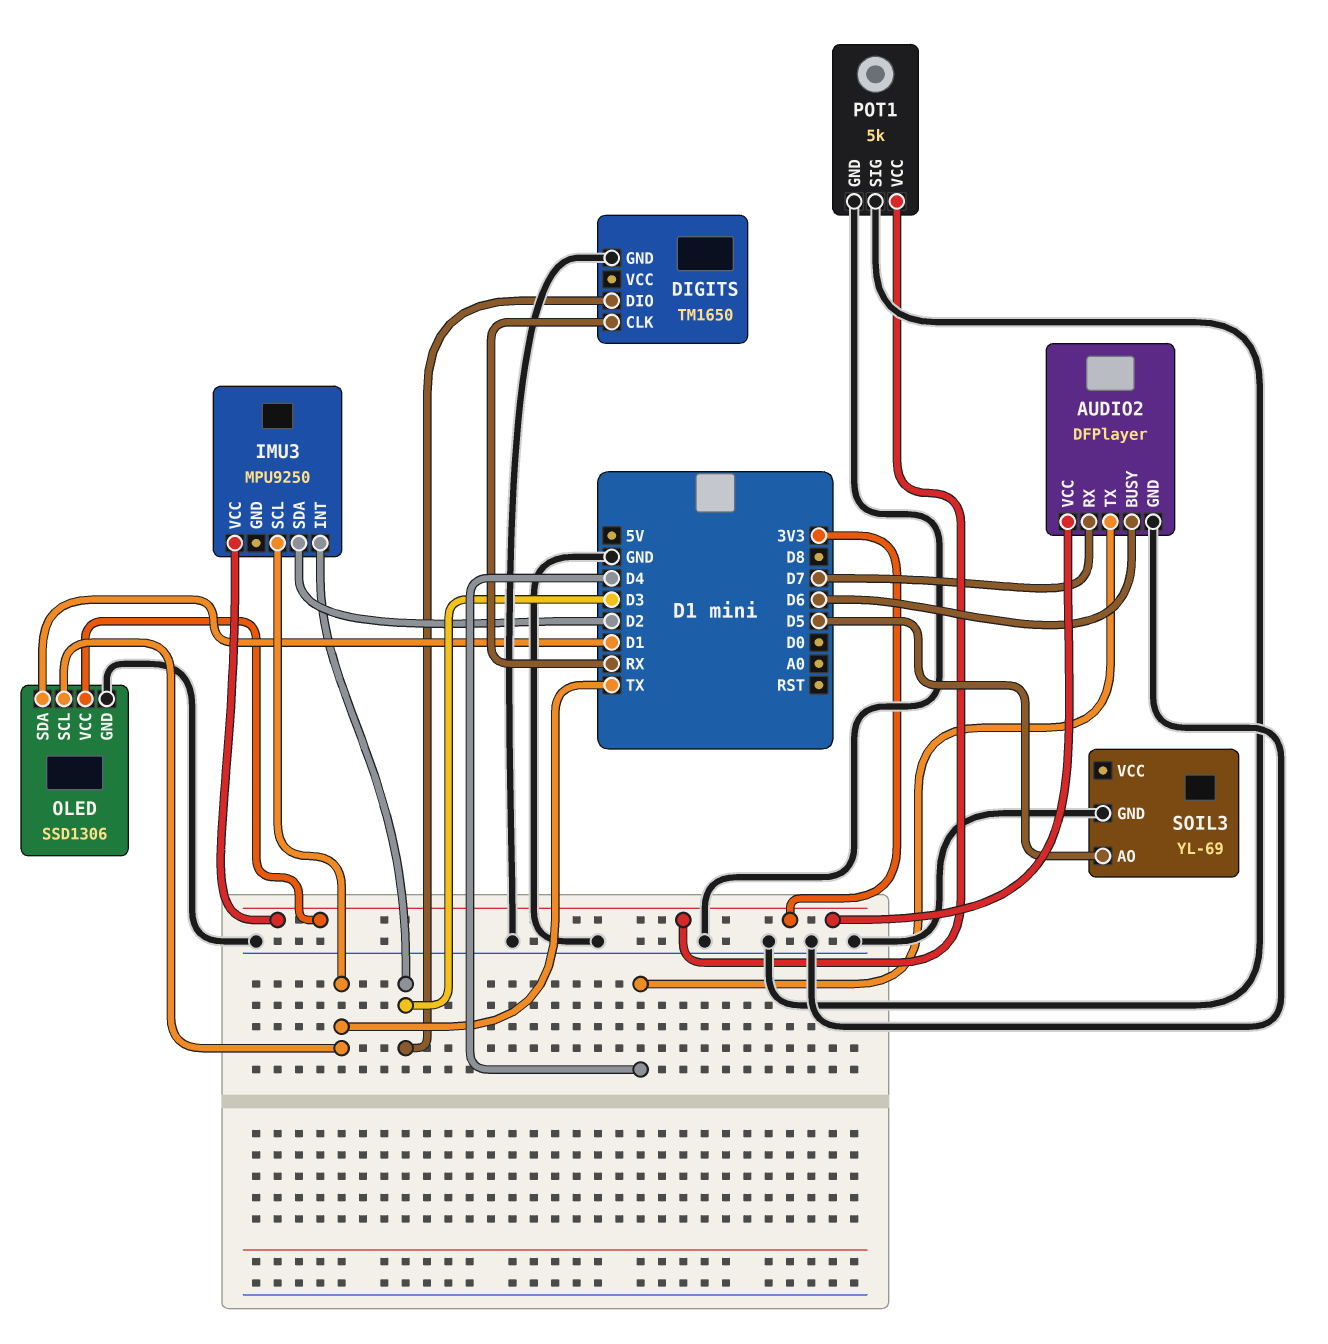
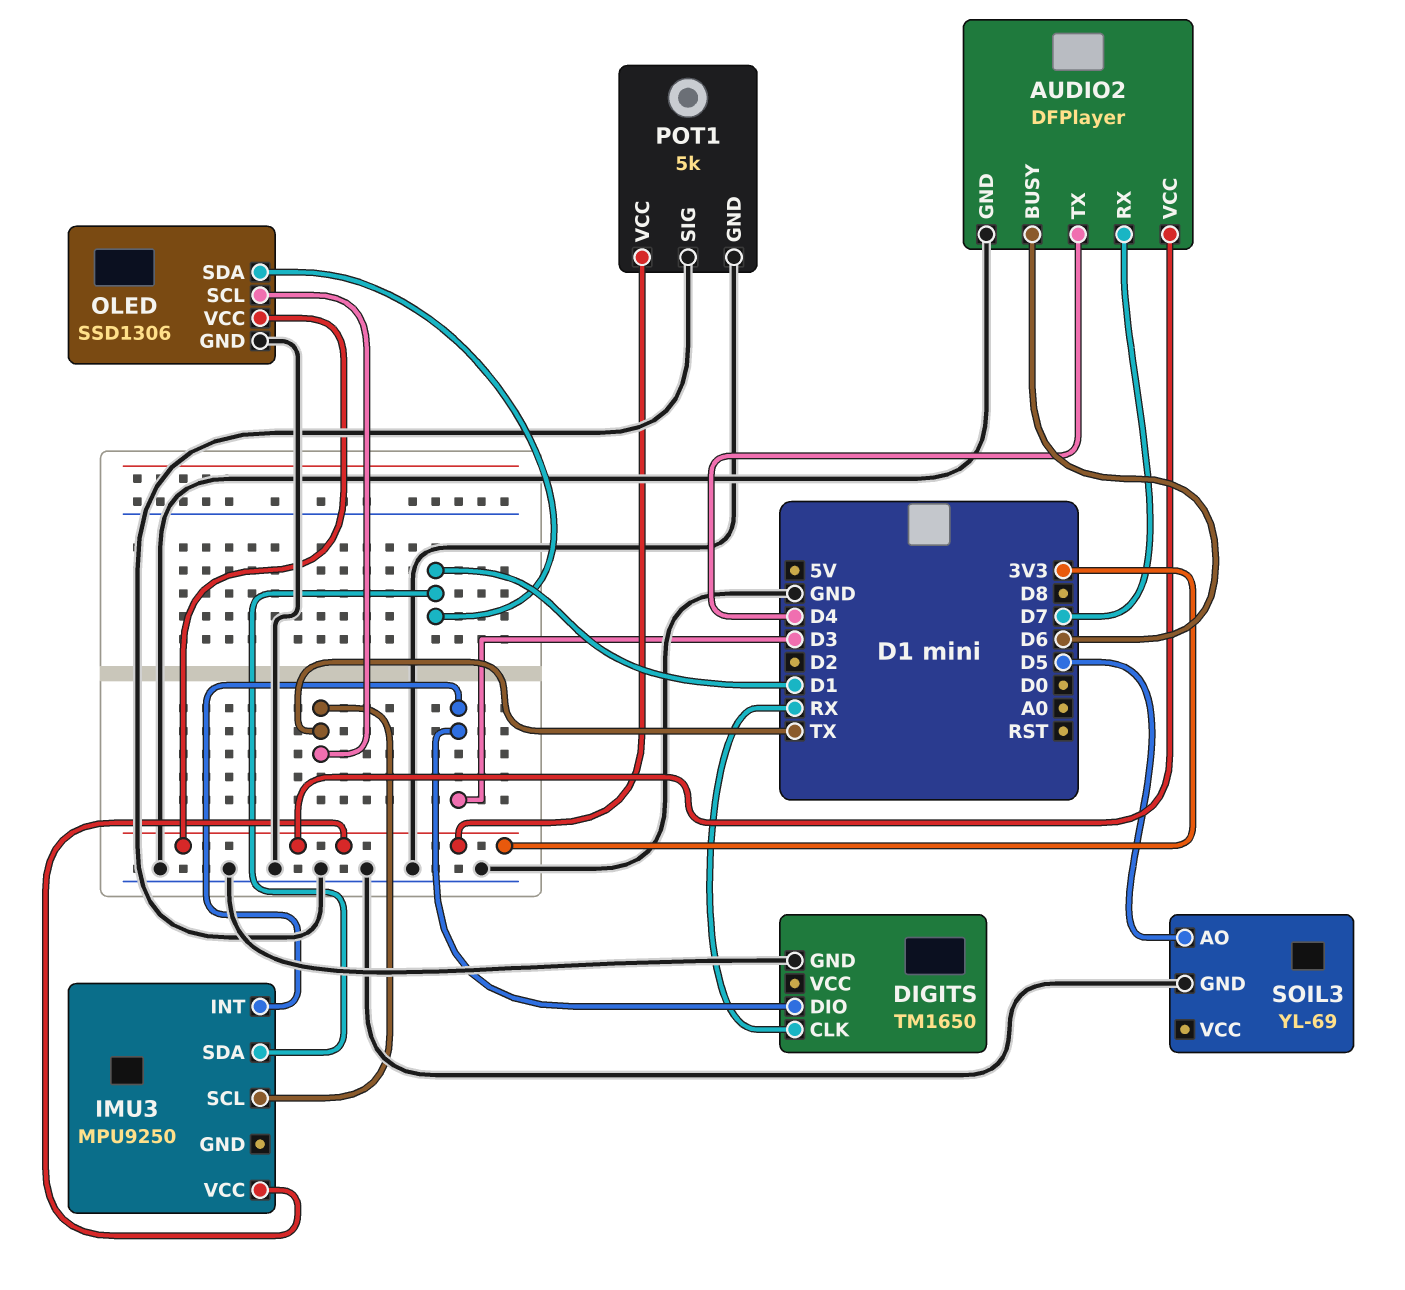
IMU3 pin SDA: D2 -> D1

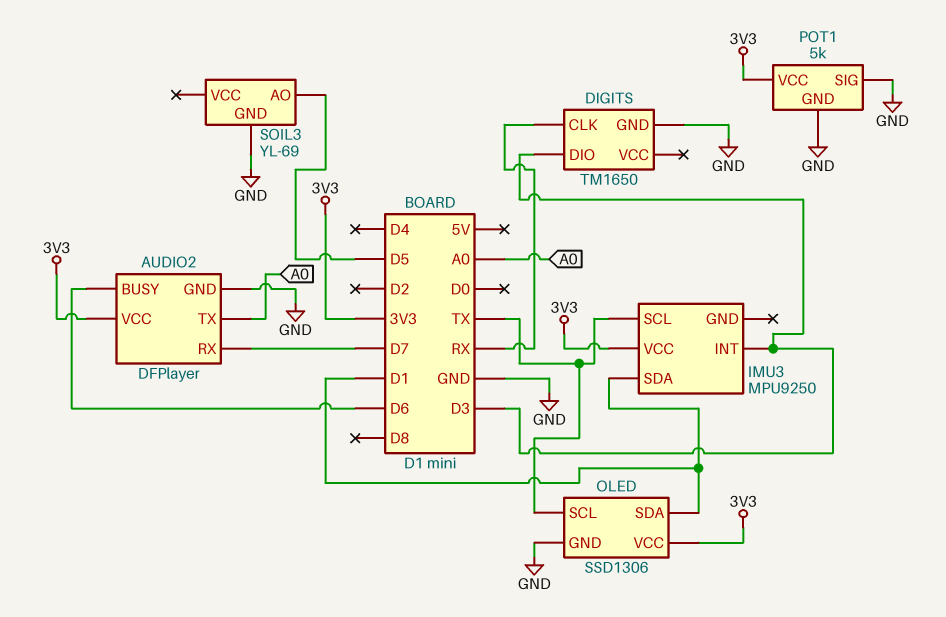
AUDIO2 pin TX: D4 -> A0

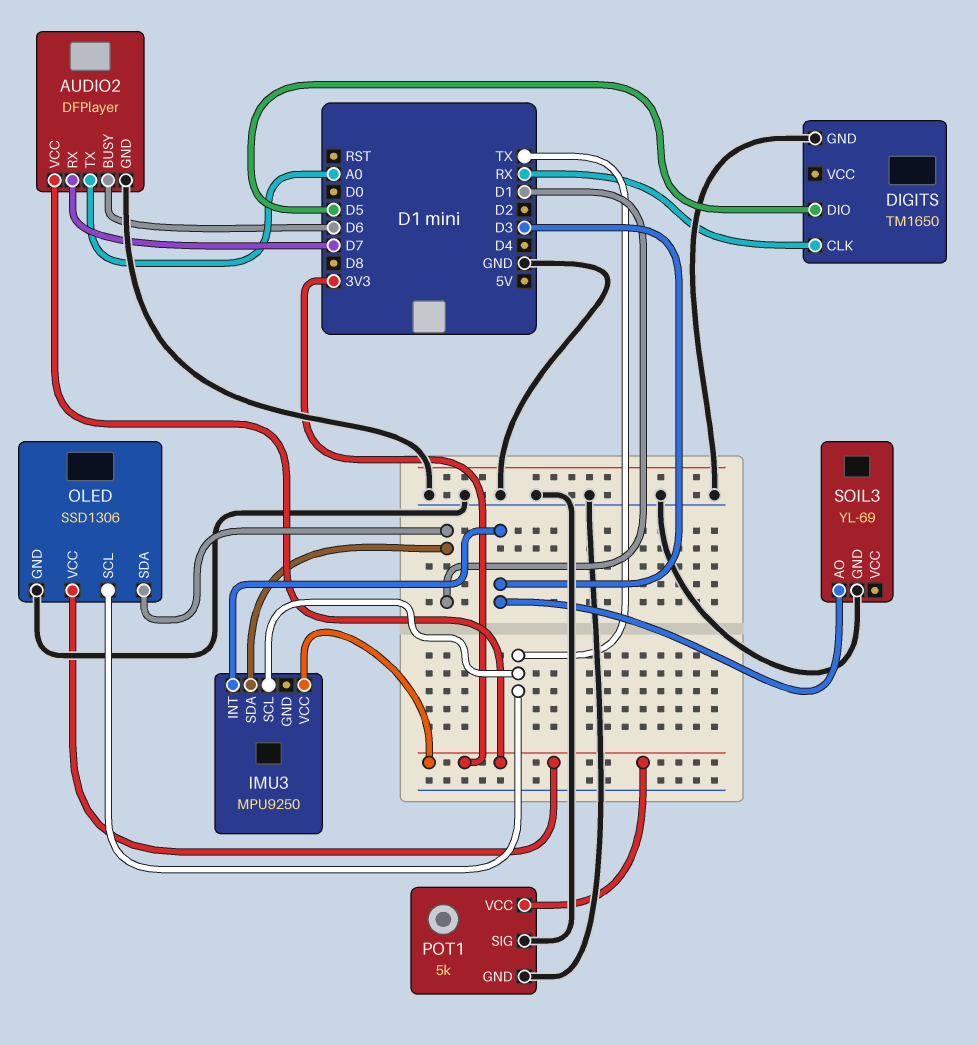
DIGITS pin DIO: D3 -> D5
SOIL3 pin AO: D5 -> D3

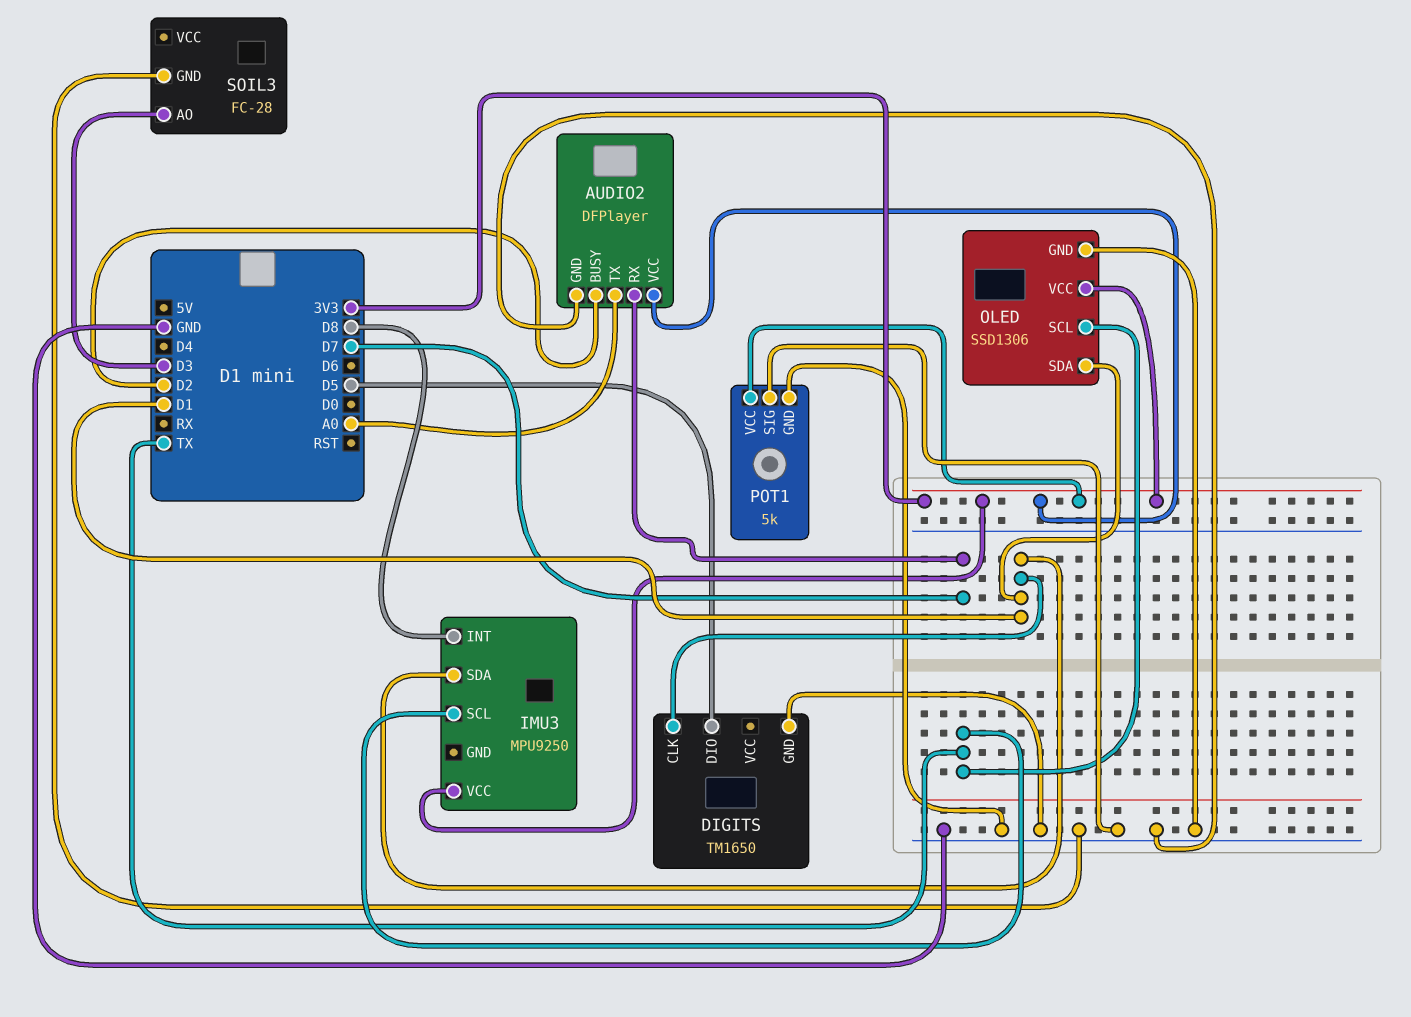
AUDIO2 pin BUSY: D6 -> D2
DIGITS pin CLK: RX -> D1
IMU3 pin INT: D3 -> D8
SOIL3: YL-69 -> FC-28

